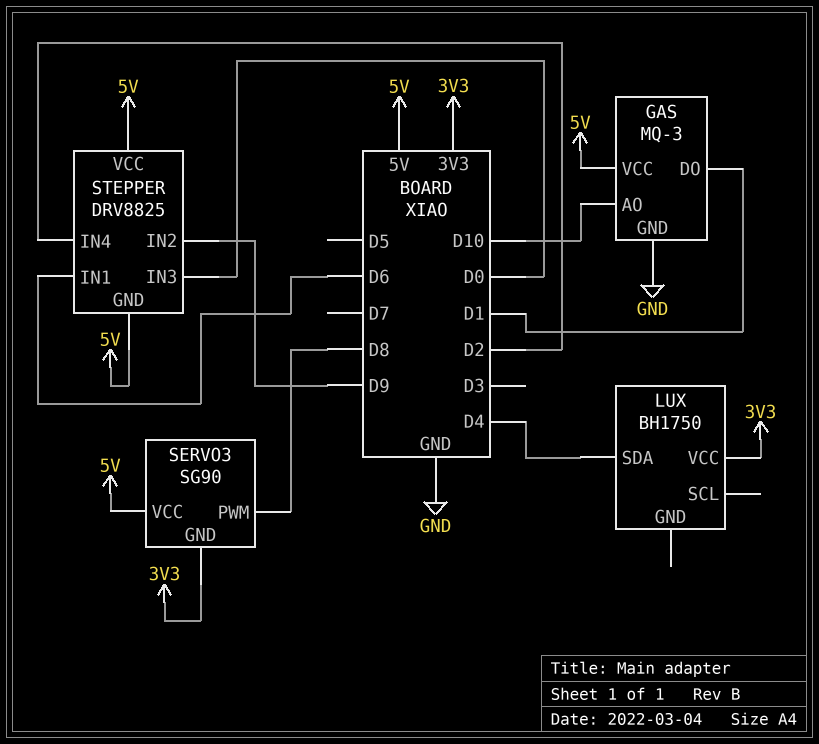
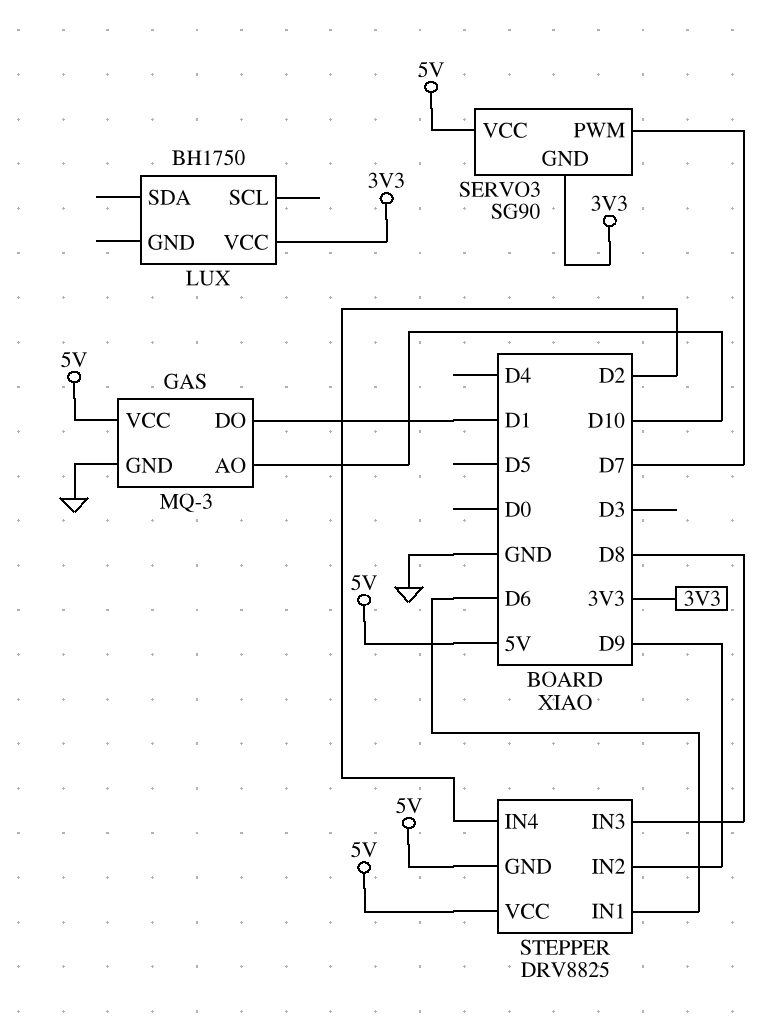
LUX pin SDA: D4 -> none
SERVO3 pin PWM: D8 -> D7
STEPPER pin IN3: D0 -> D8

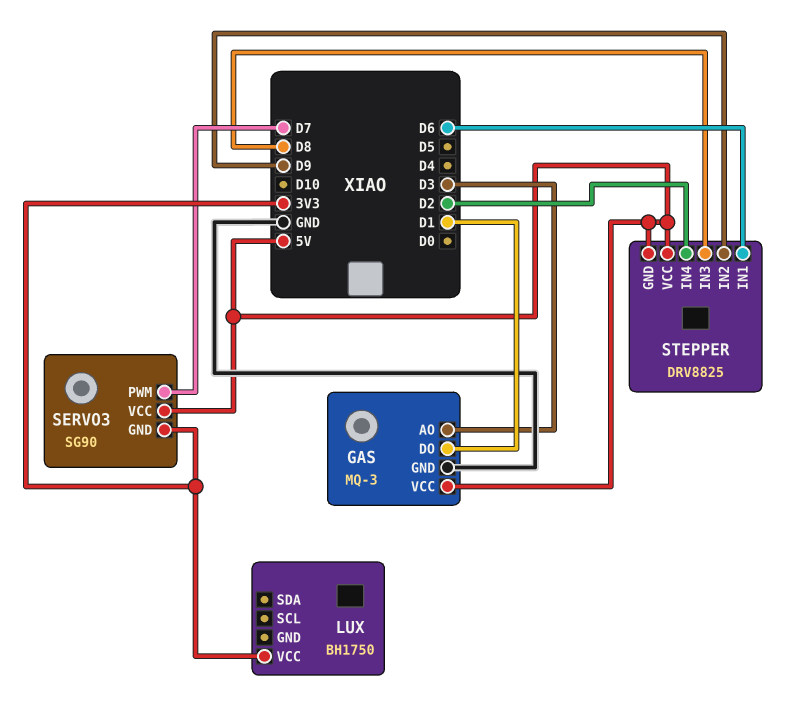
GAS pin AO: D10 -> D3

